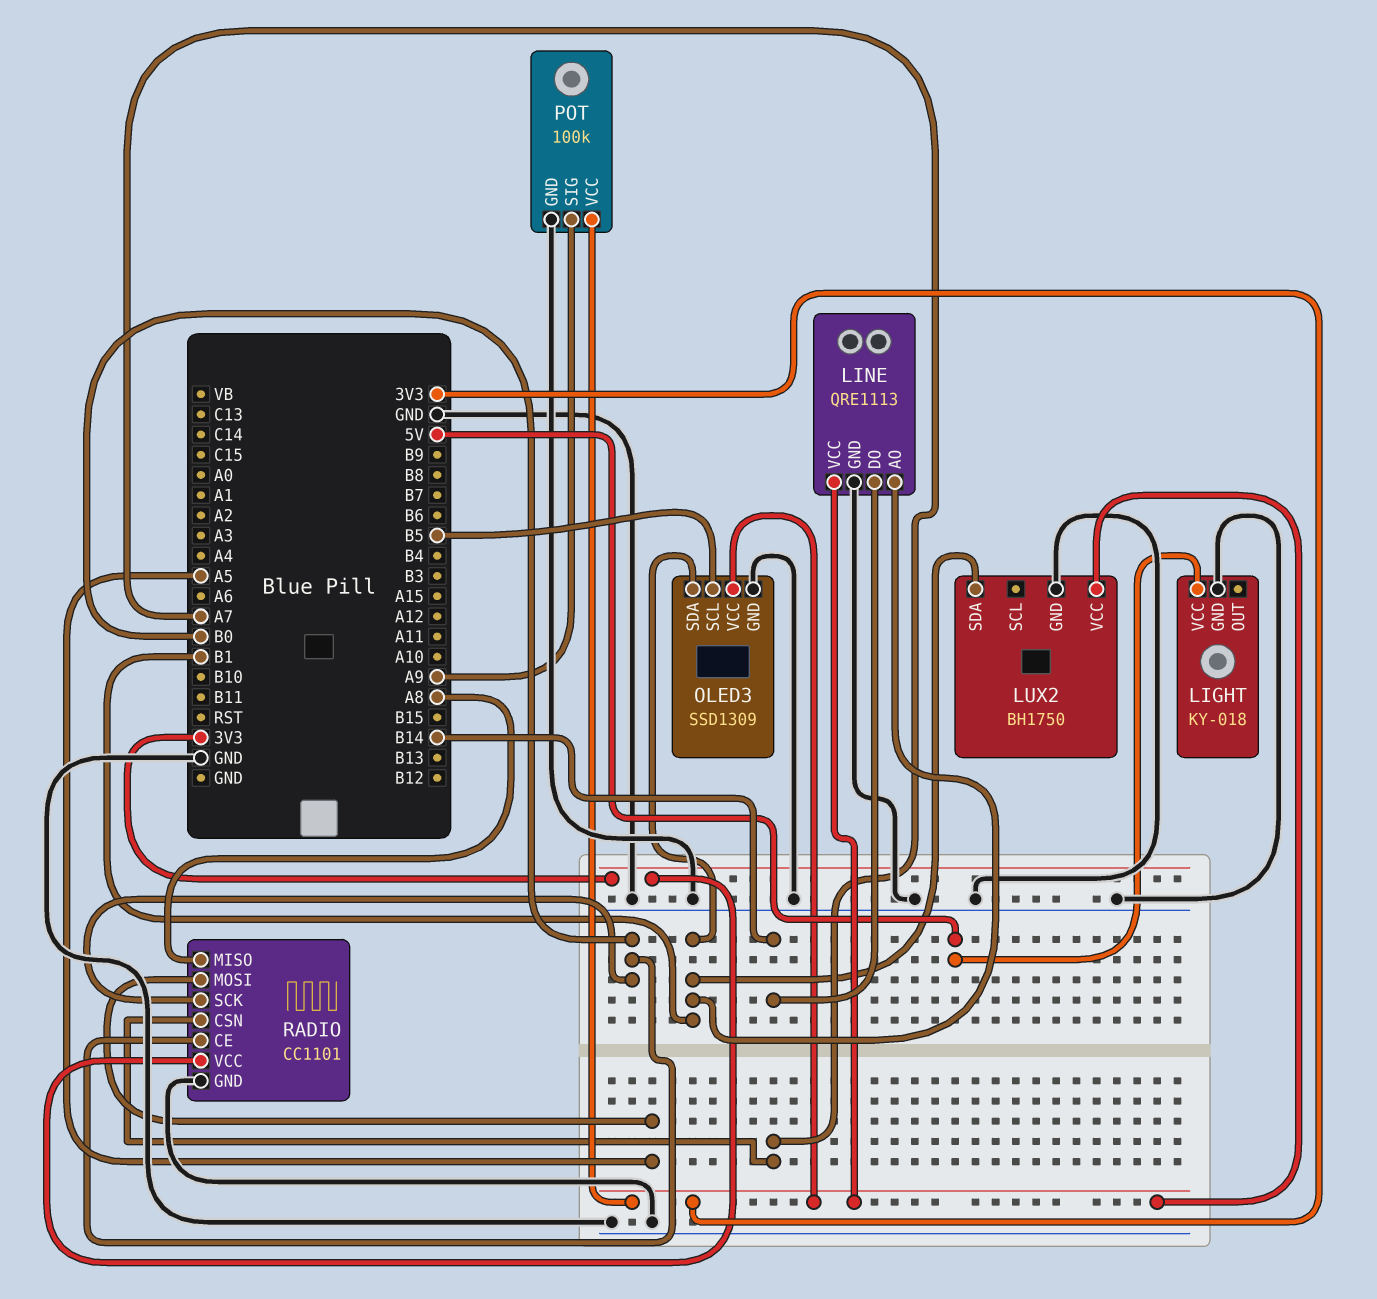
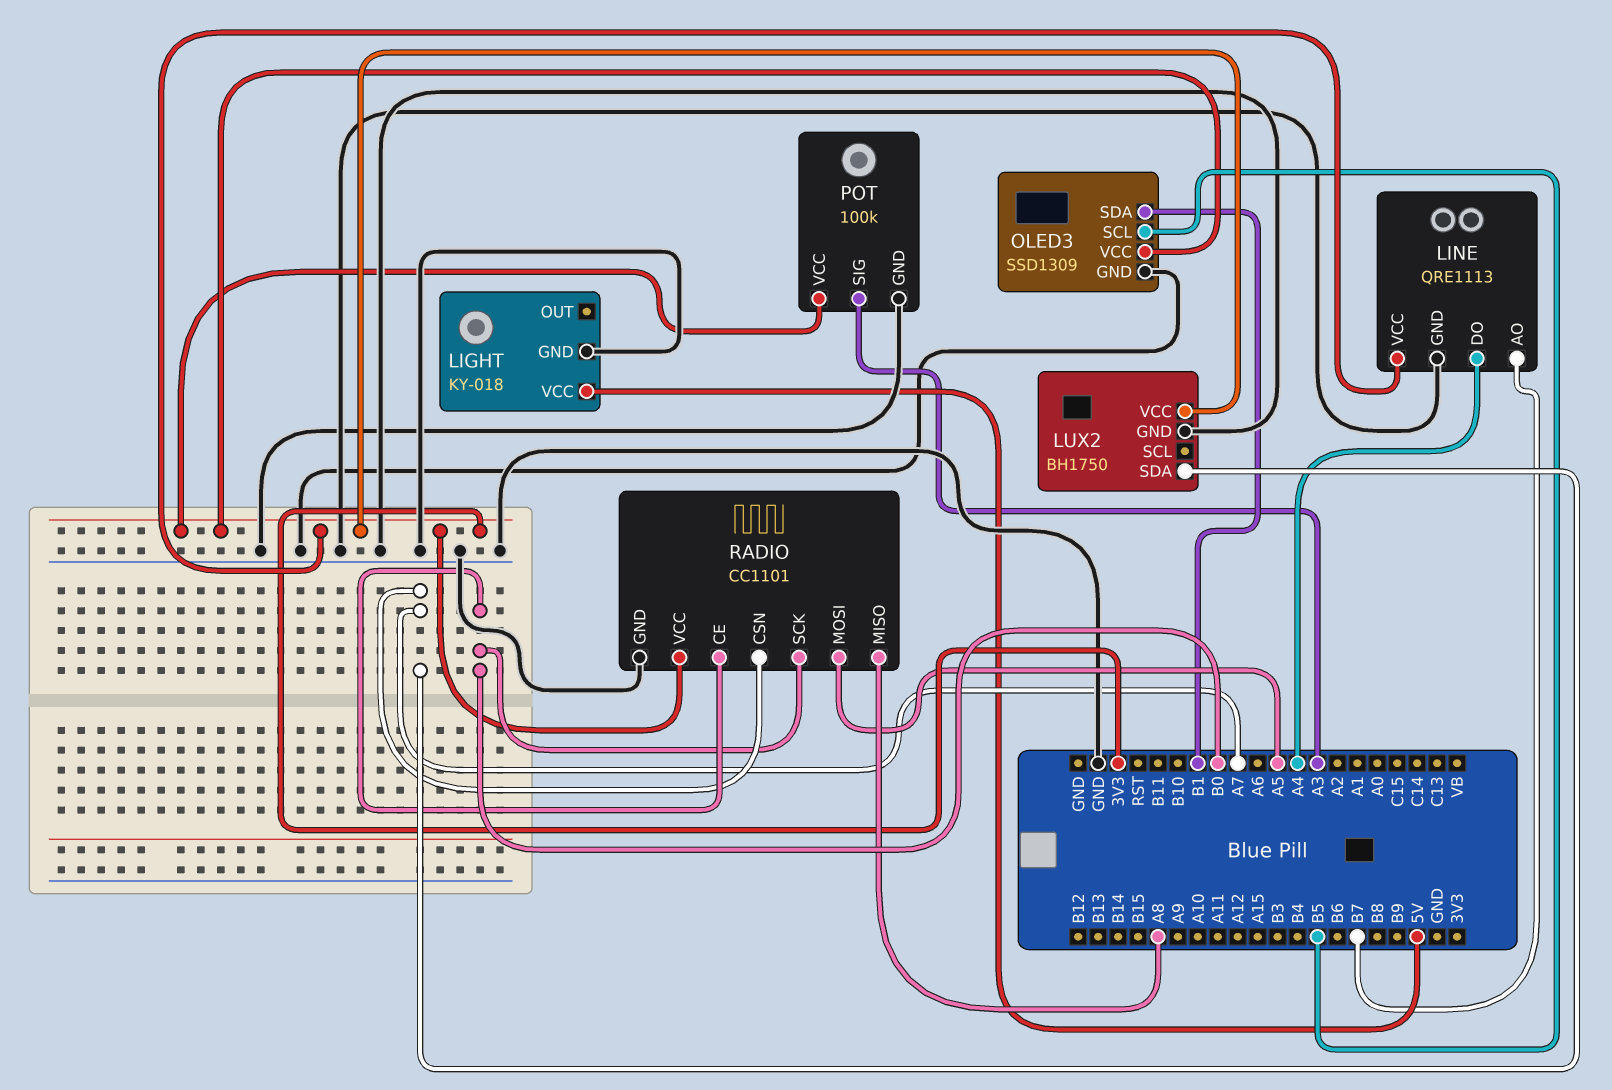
LINE pin AO: B1 -> B7
LINE pin DO: B14 -> A4
LUX2 pin SDA: B1 -> A7
POT pin SIG: A9 -> A3

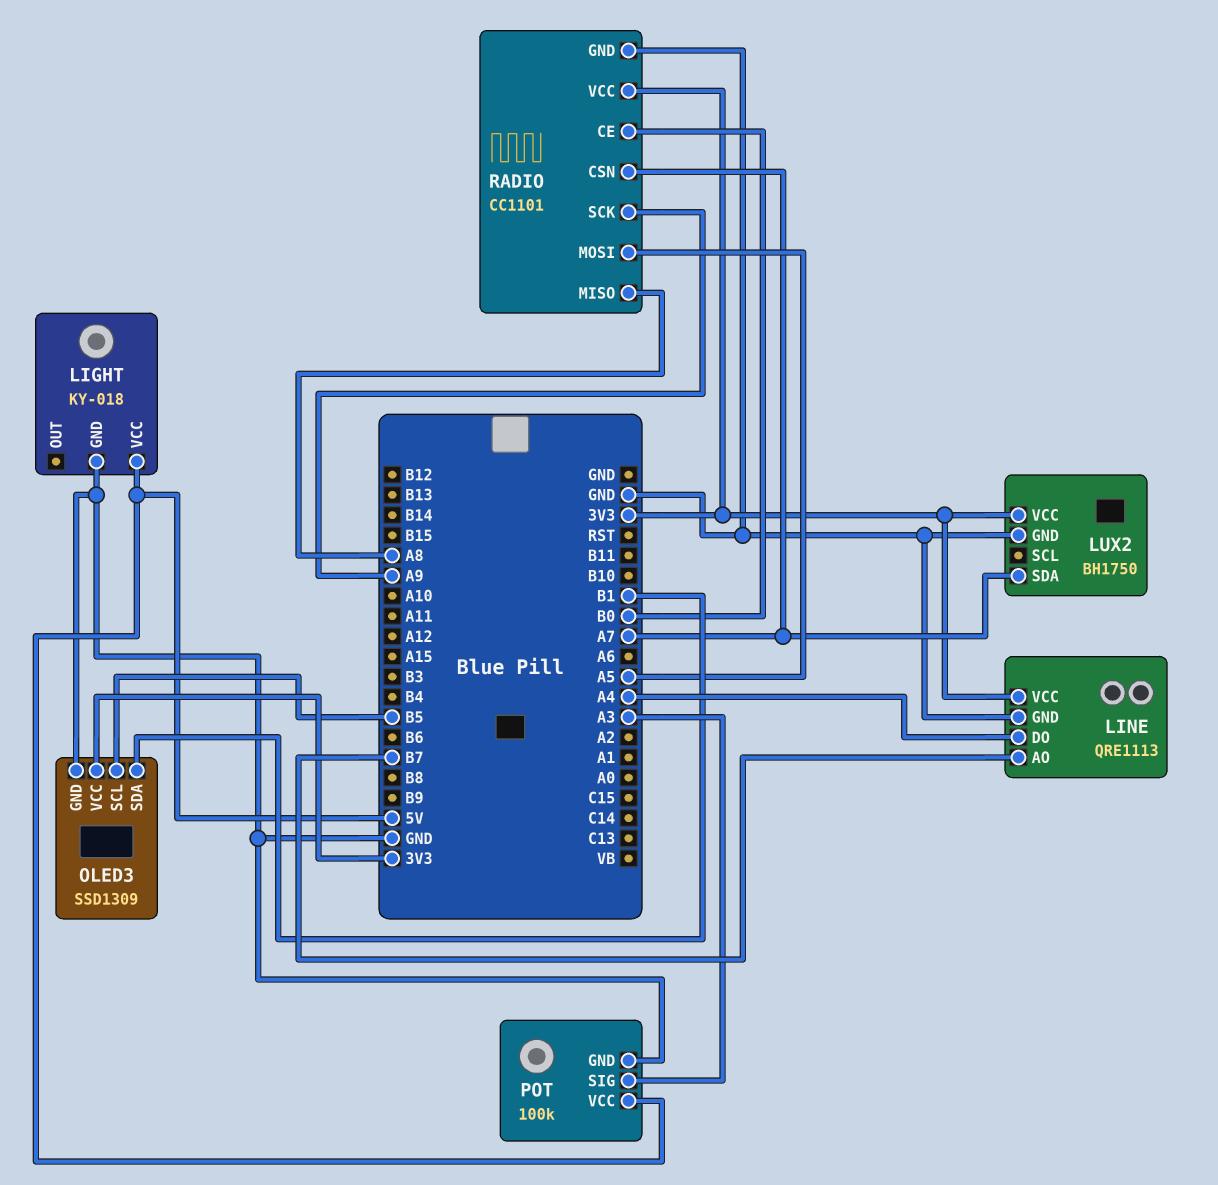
POT pin VCC: 3V3 -> 5V
RADIO pin SCK: B0 -> A9

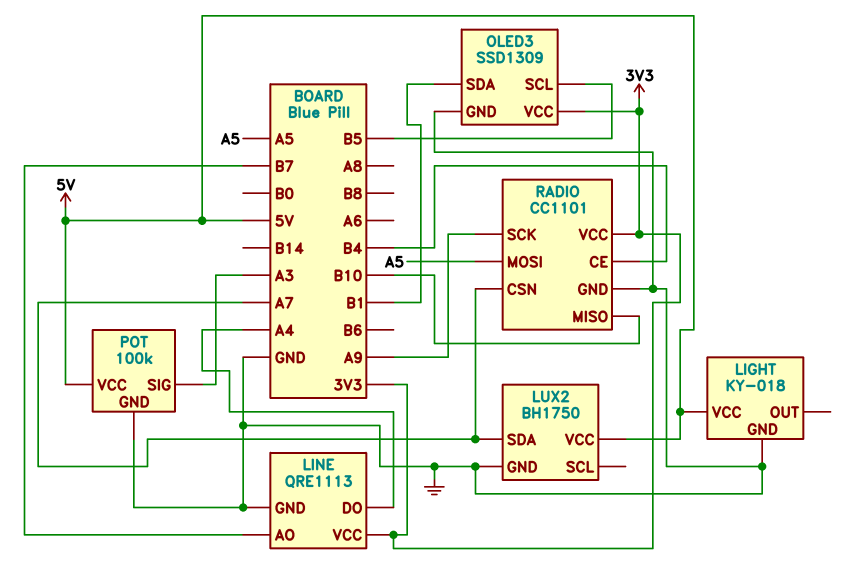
LUX2 pin VCC: 3V3 -> 5V
RADIO pin CE: B0 -> B4
RADIO pin MISO: A8 -> B10

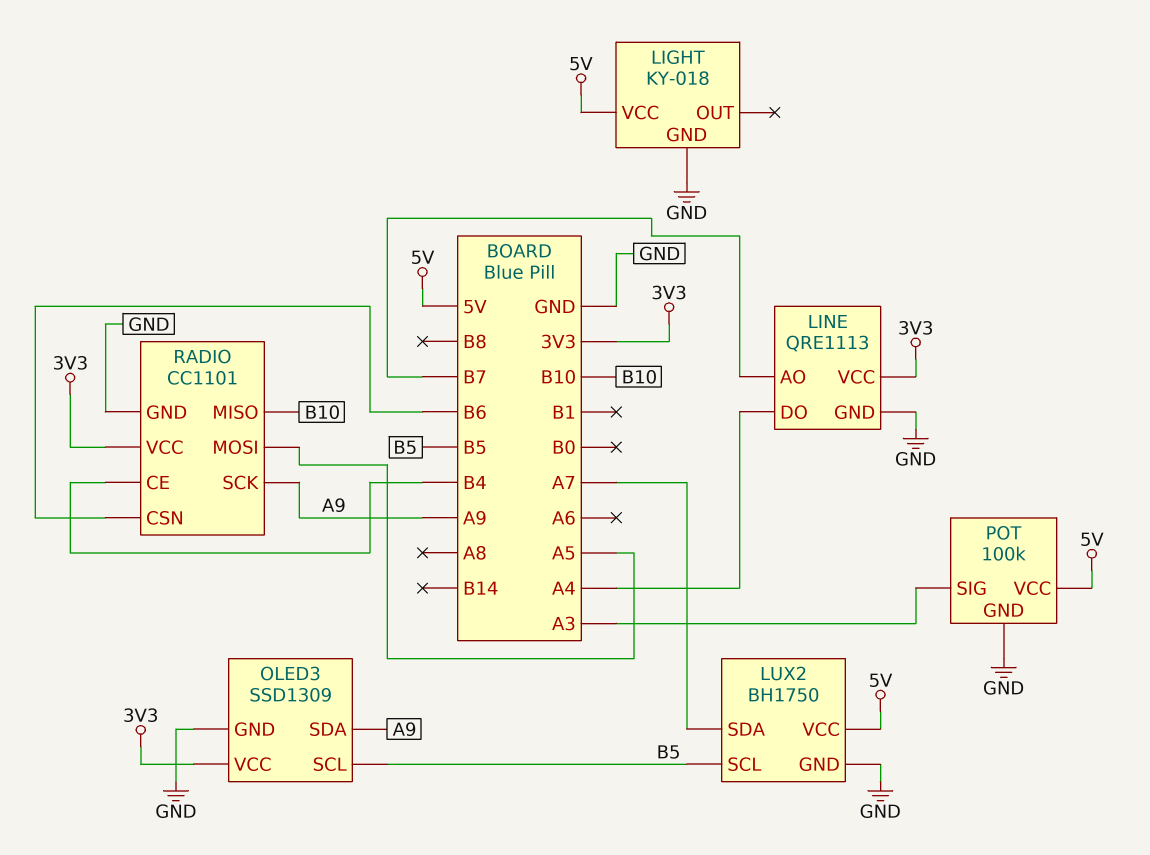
LUX2 pin SCL: none -> B5
OLED3 pin SDA: B1 -> A9
RADIO pin CSN: A7 -> B6

